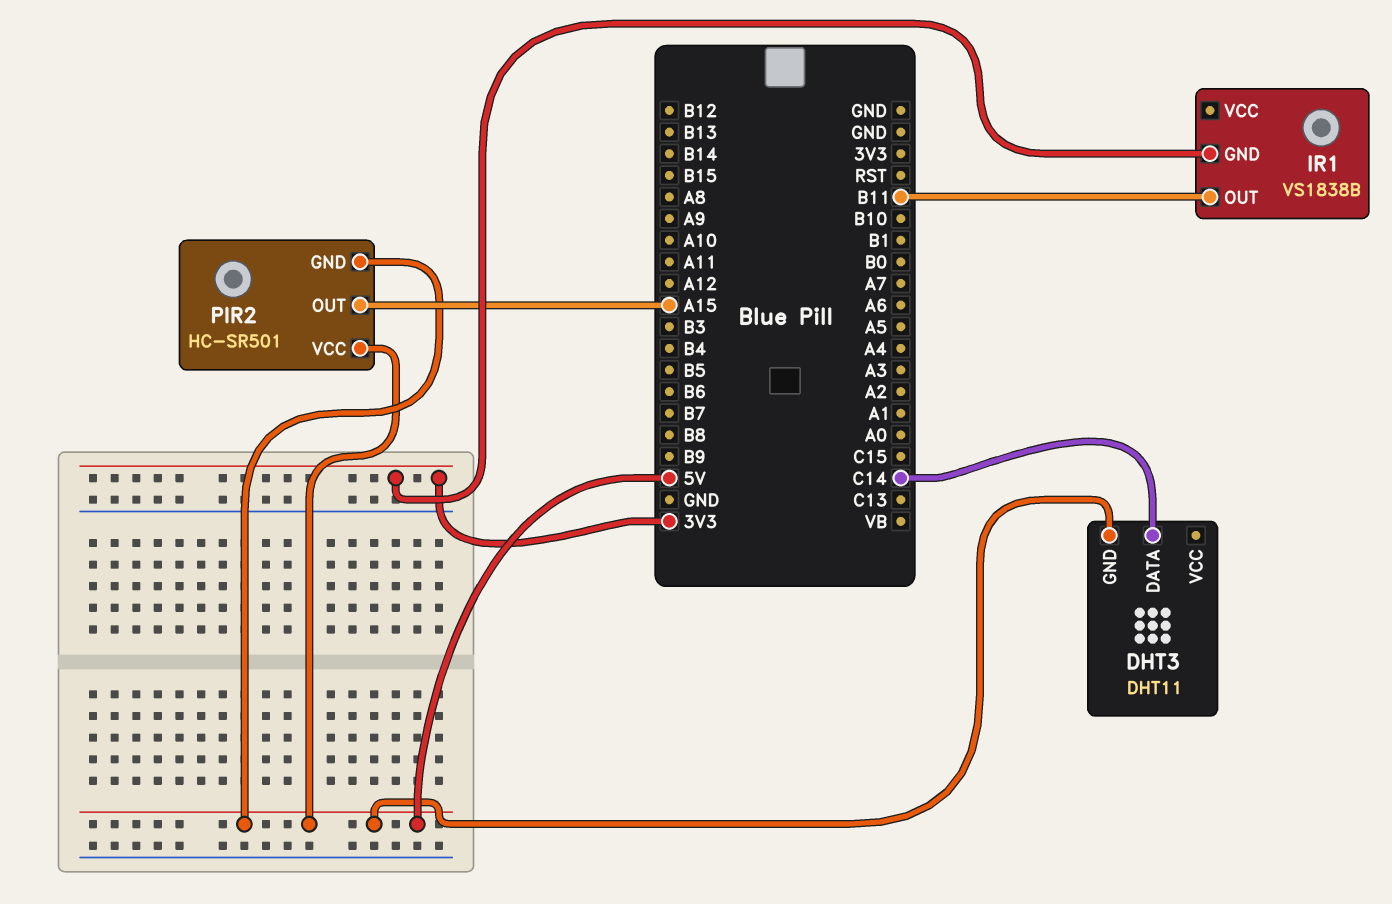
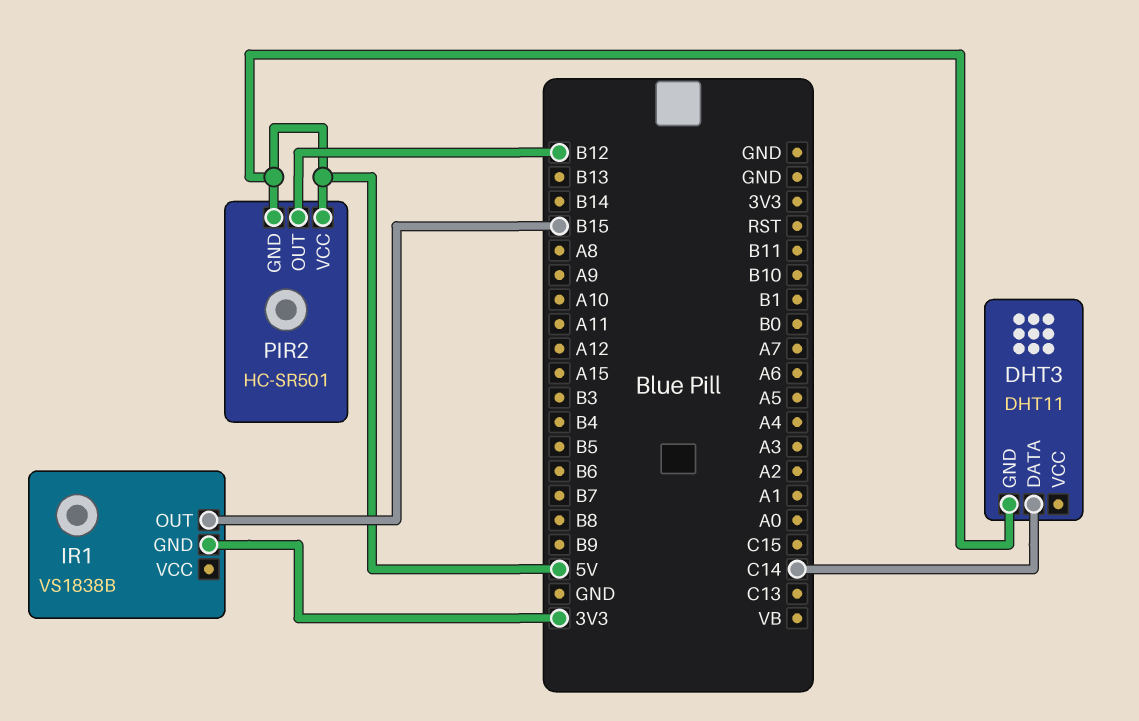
IR1 pin OUT: B11 -> B15
PIR2 pin OUT: A15 -> B12

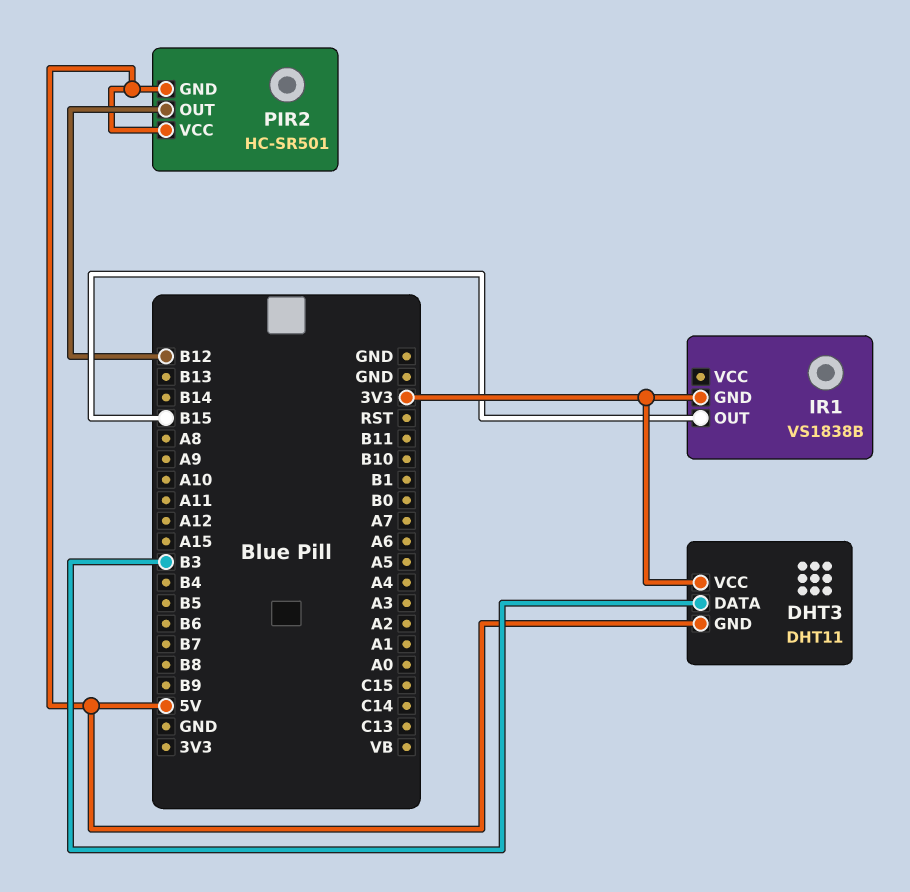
DHT3 pin DATA: C14 -> B3
DHT3 pin VCC: none -> 3V3

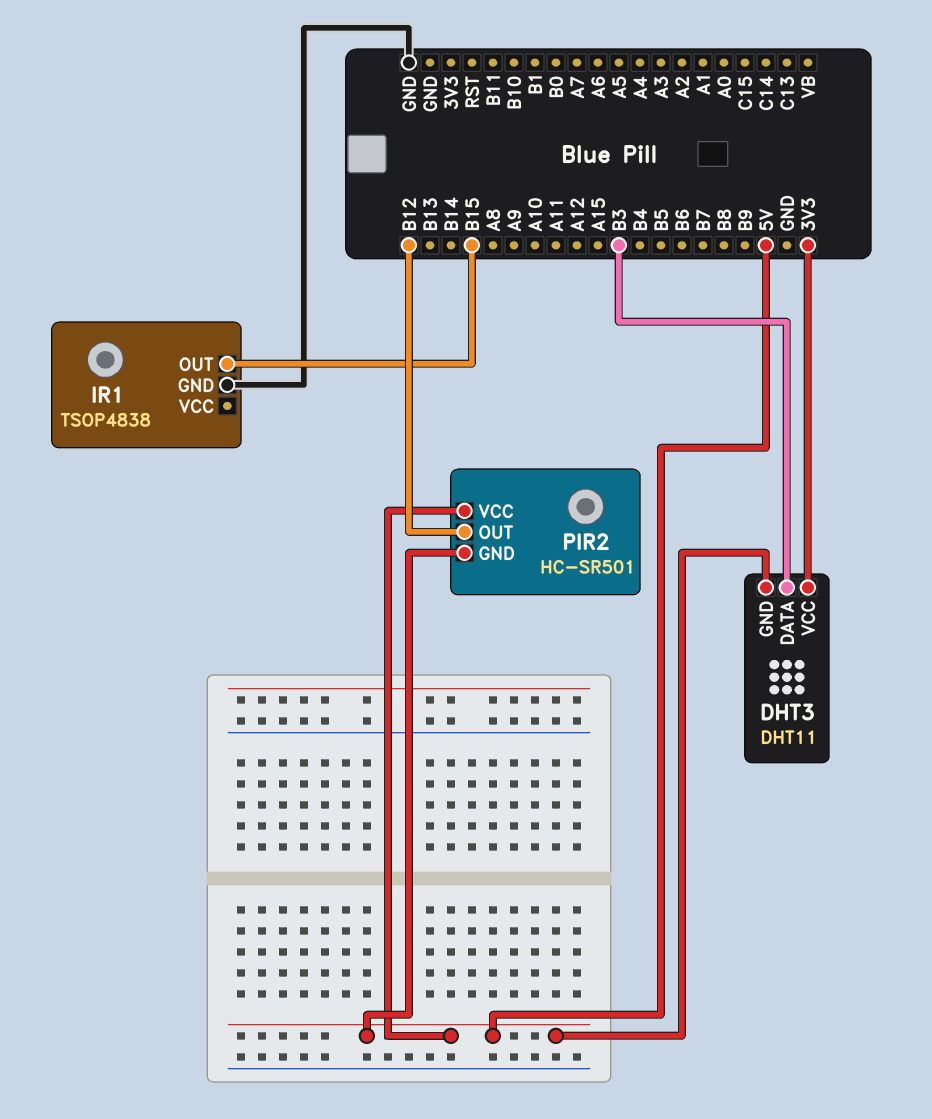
IR1: VS1838B -> TSOP4838
IR1 pin GND: 3V3 -> GND

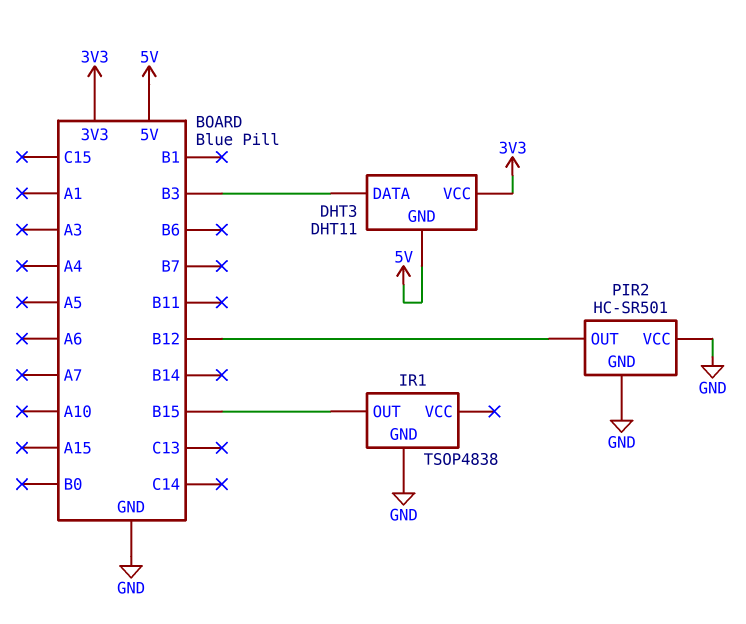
PIR2 pin GND: 5V -> GND
PIR2 pin VCC: 5V -> GND

